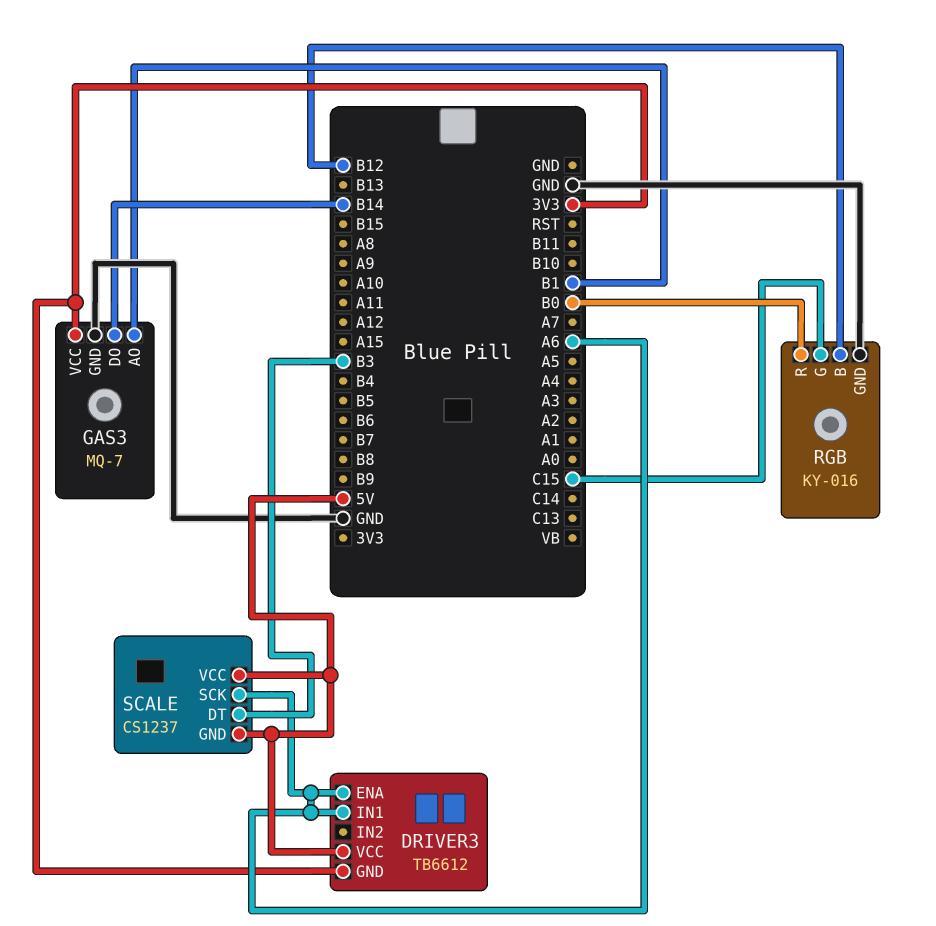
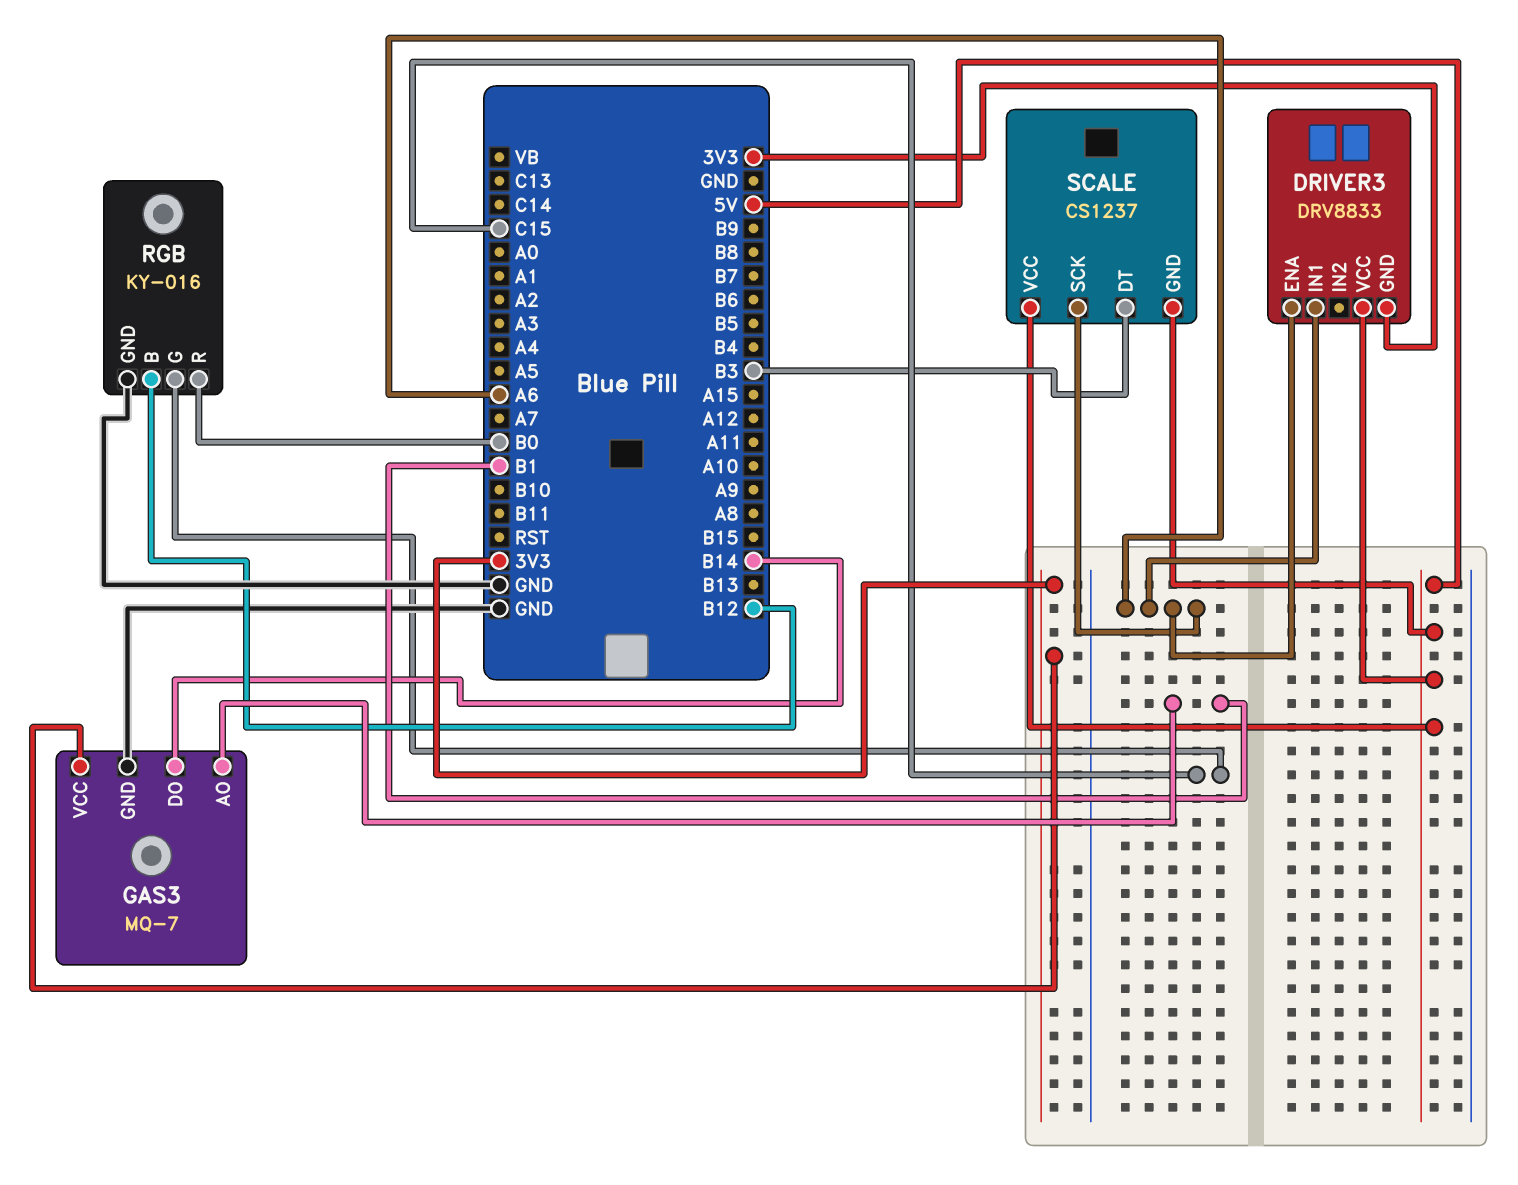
DRIVER3: TB6612 -> DRV8833

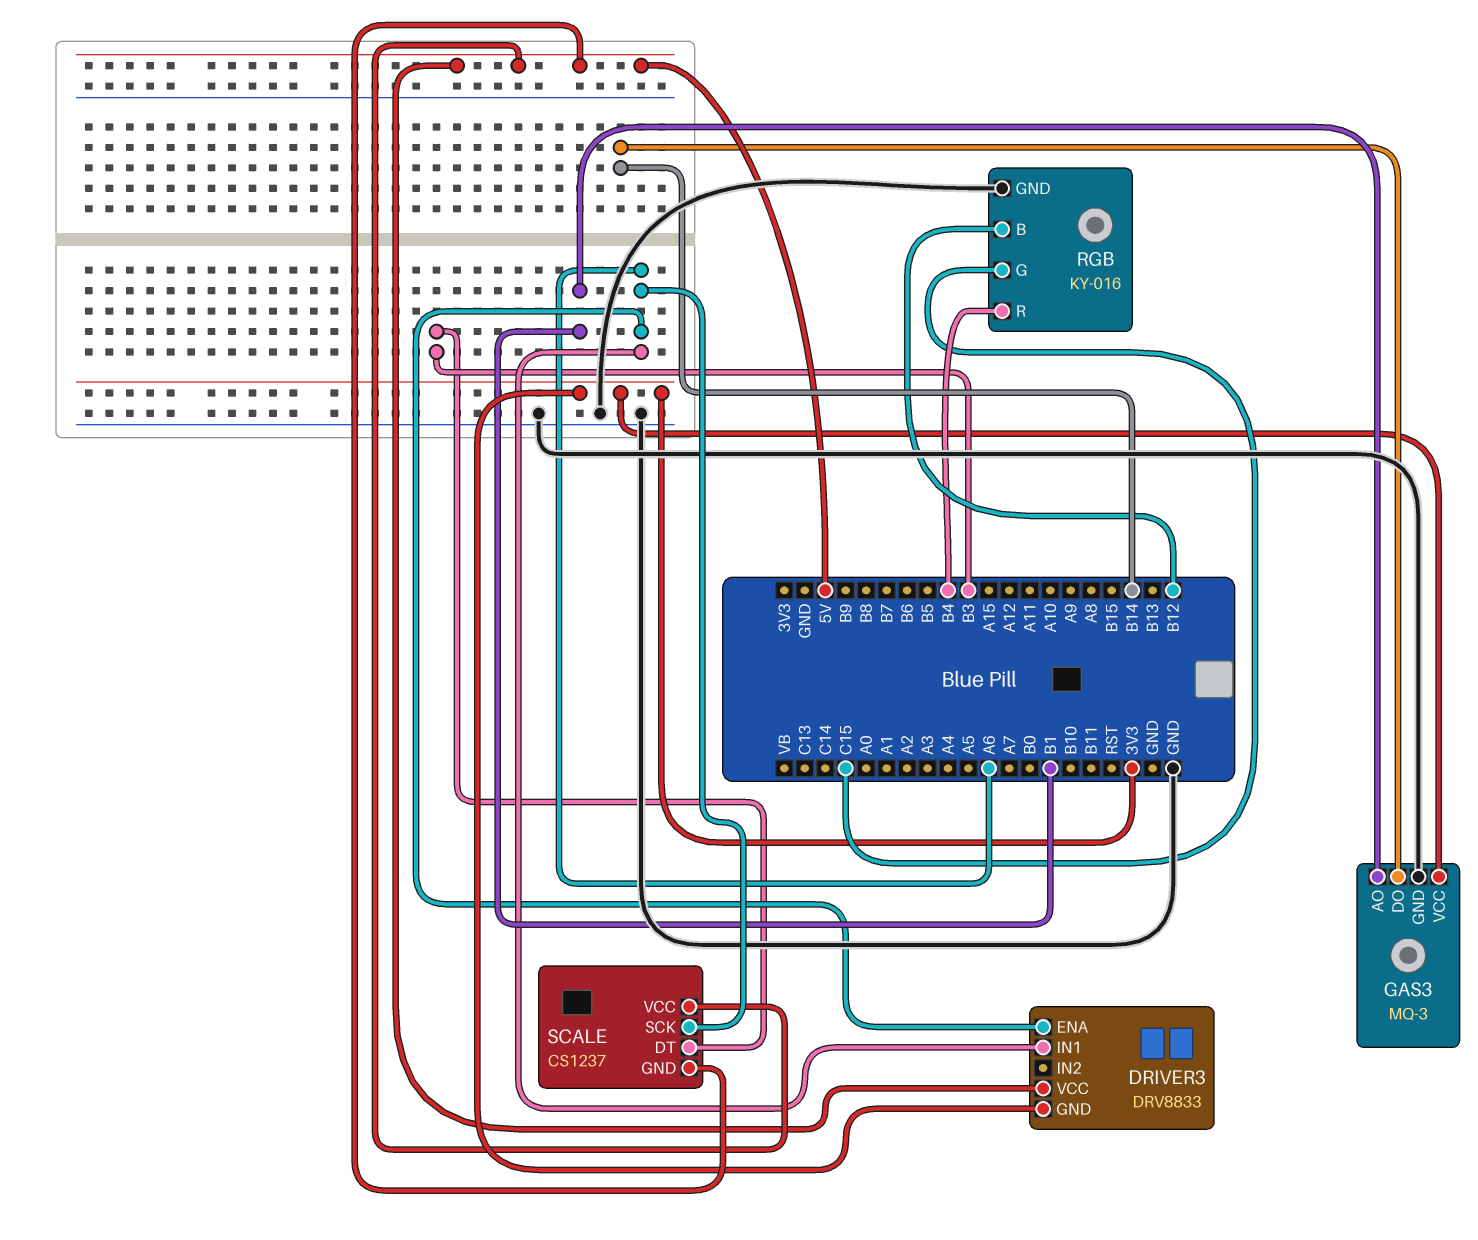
GAS3: MQ-7 -> MQ-3
RGB pin R: B0 -> B4

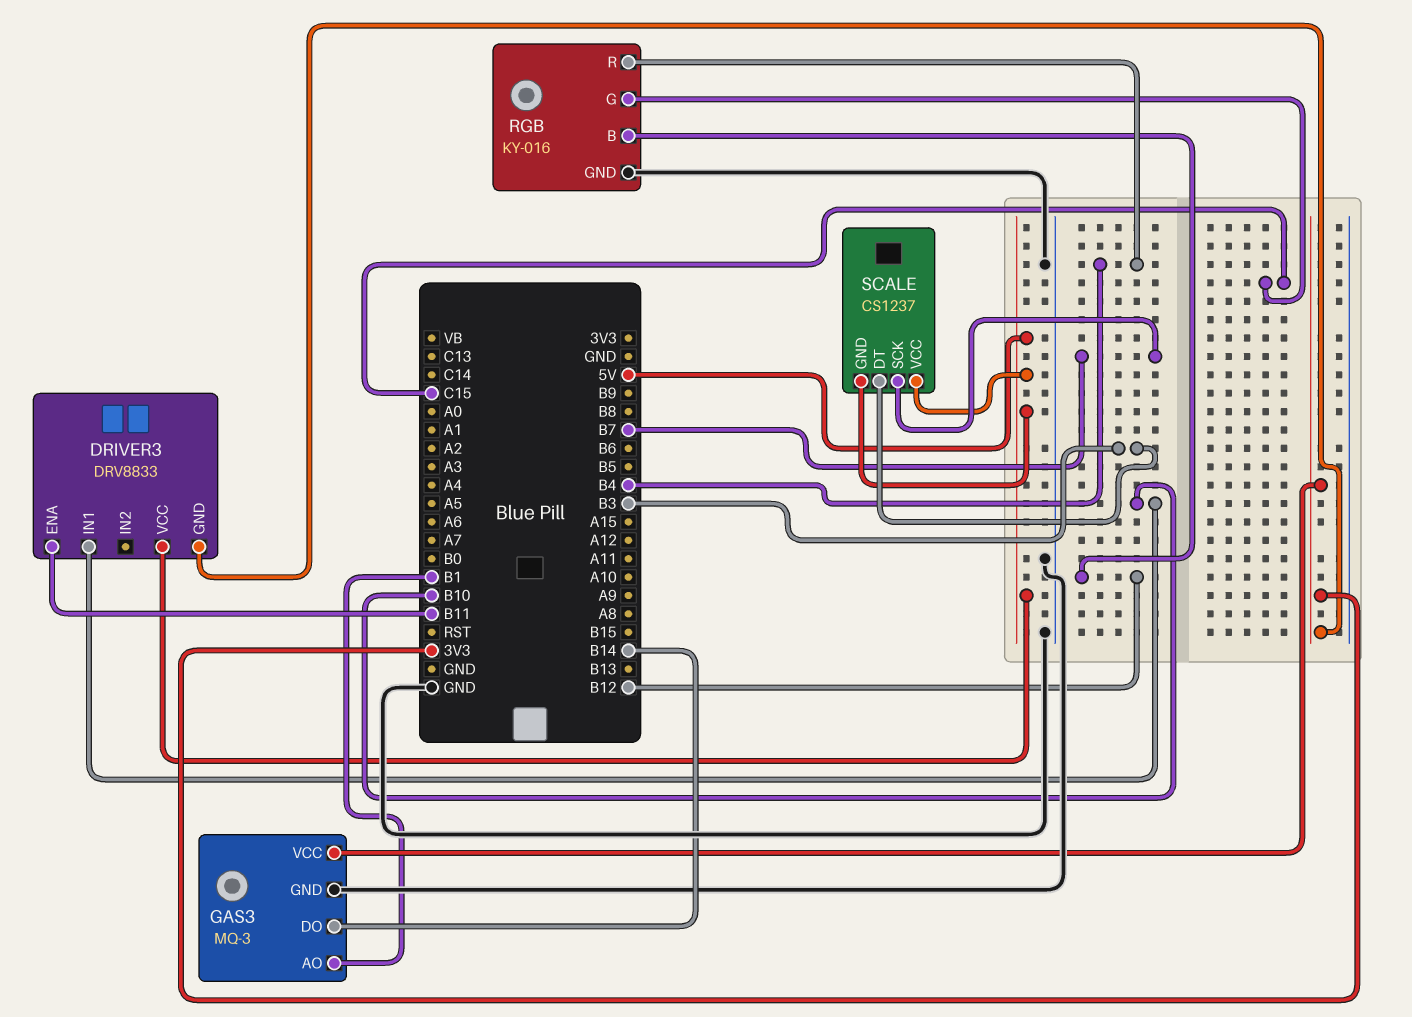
DRIVER3 pin ENA: A6 -> B11
DRIVER3 pin IN1: A6 -> B10
SCALE pin SCK: A6 -> B7

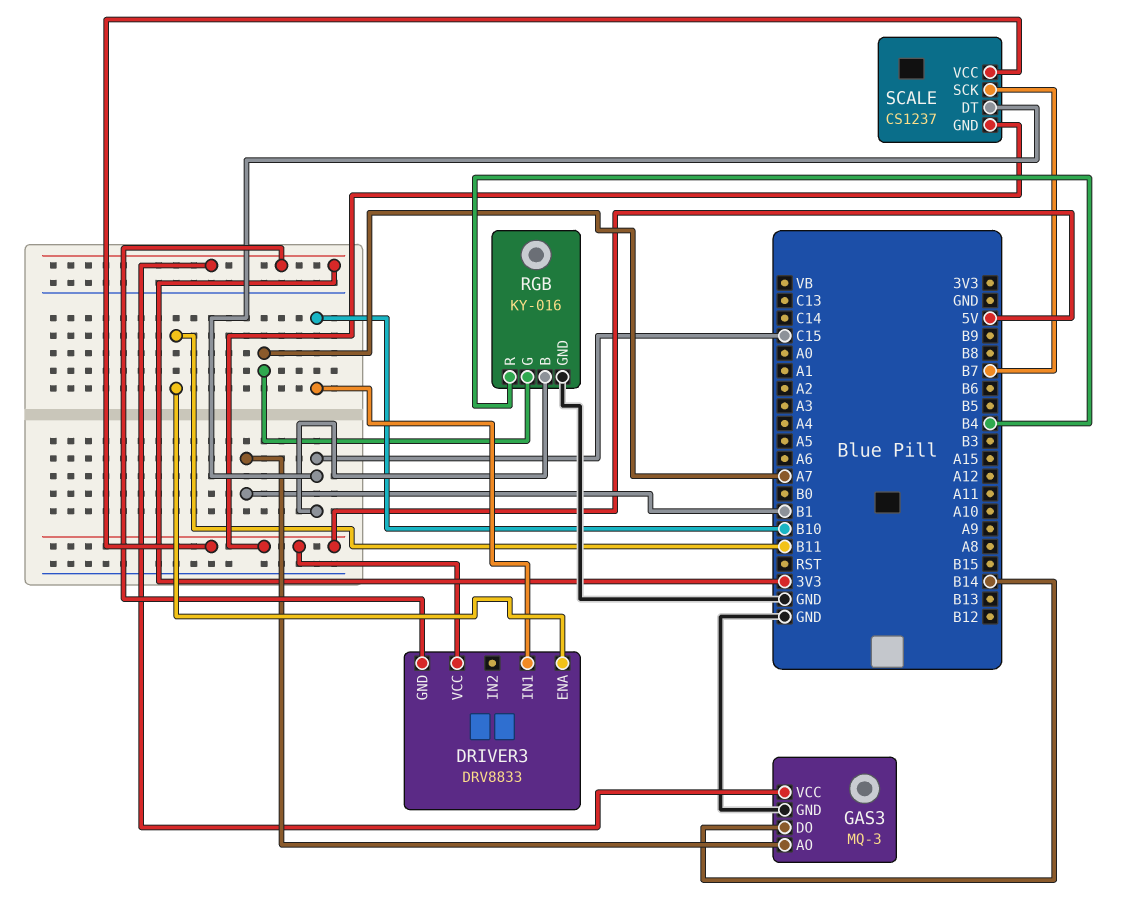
RGB pin B: B12 -> C15
RGB pin G: C15 -> A7
SCALE pin DT: B3 -> C15

